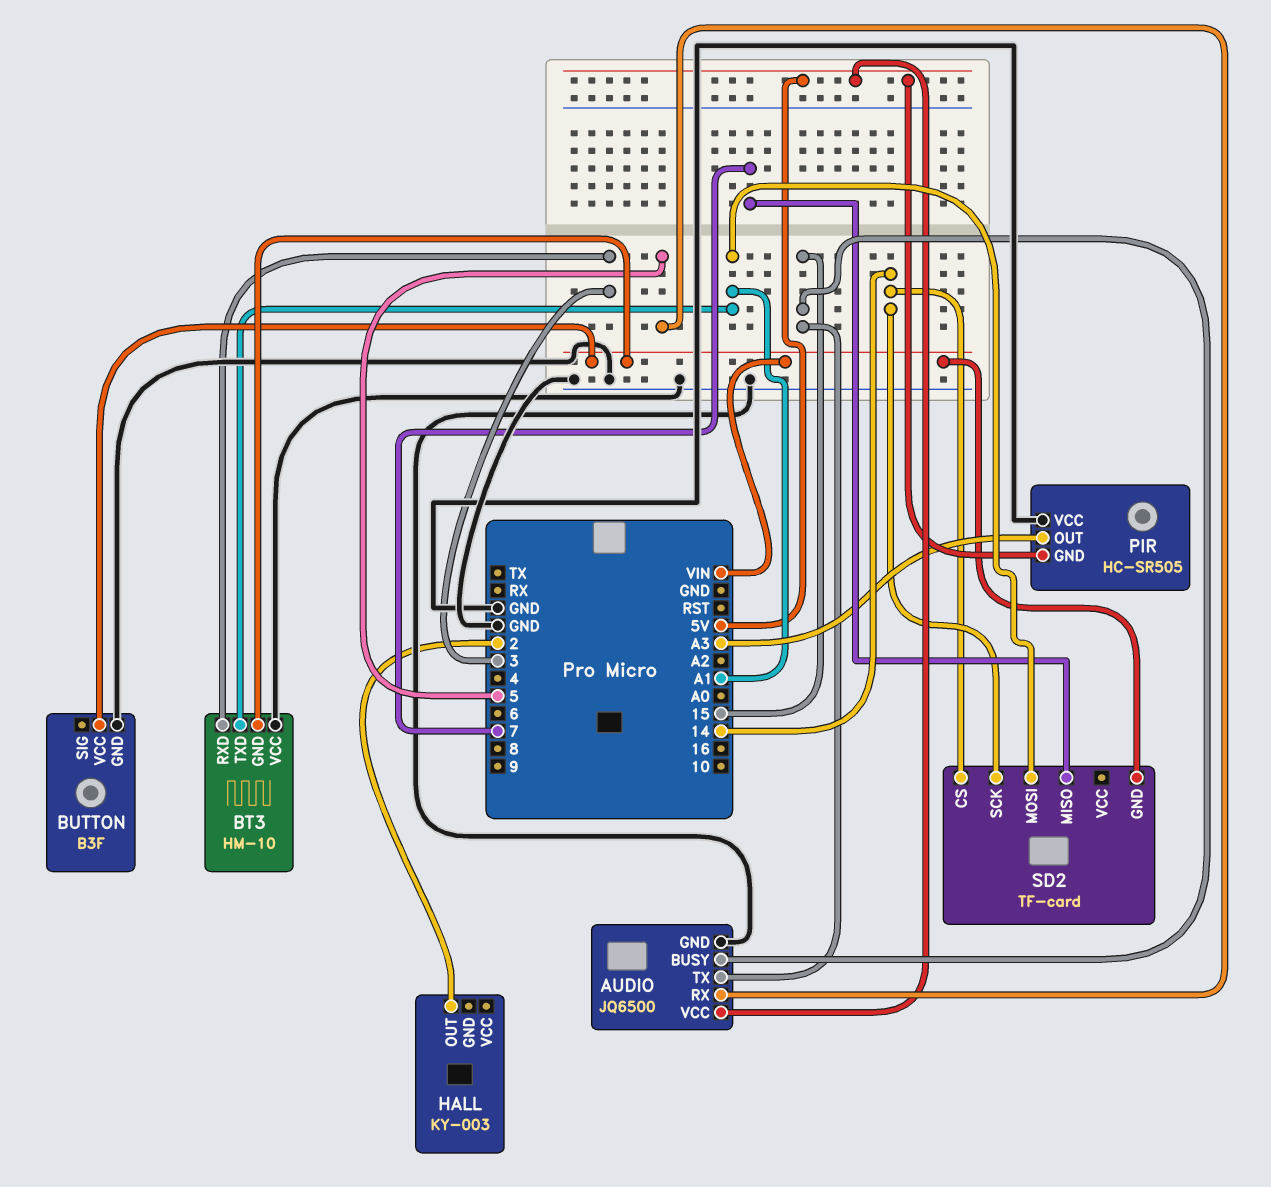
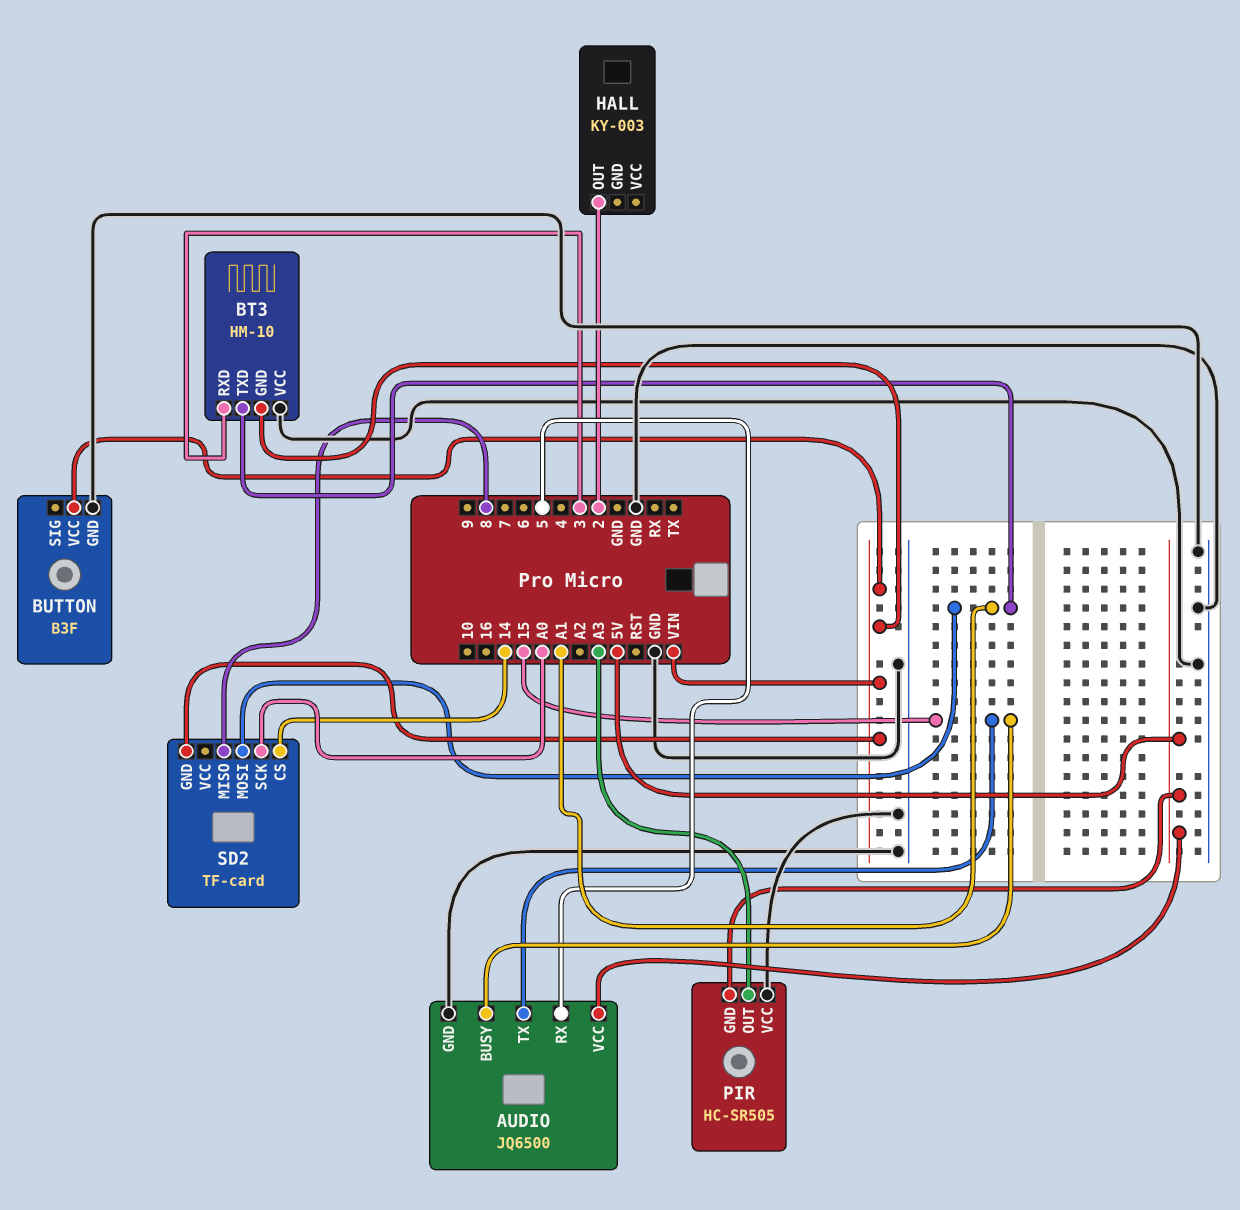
SD2 pin MISO: 7 -> 8
SD2 pin SCK: 14 -> A0

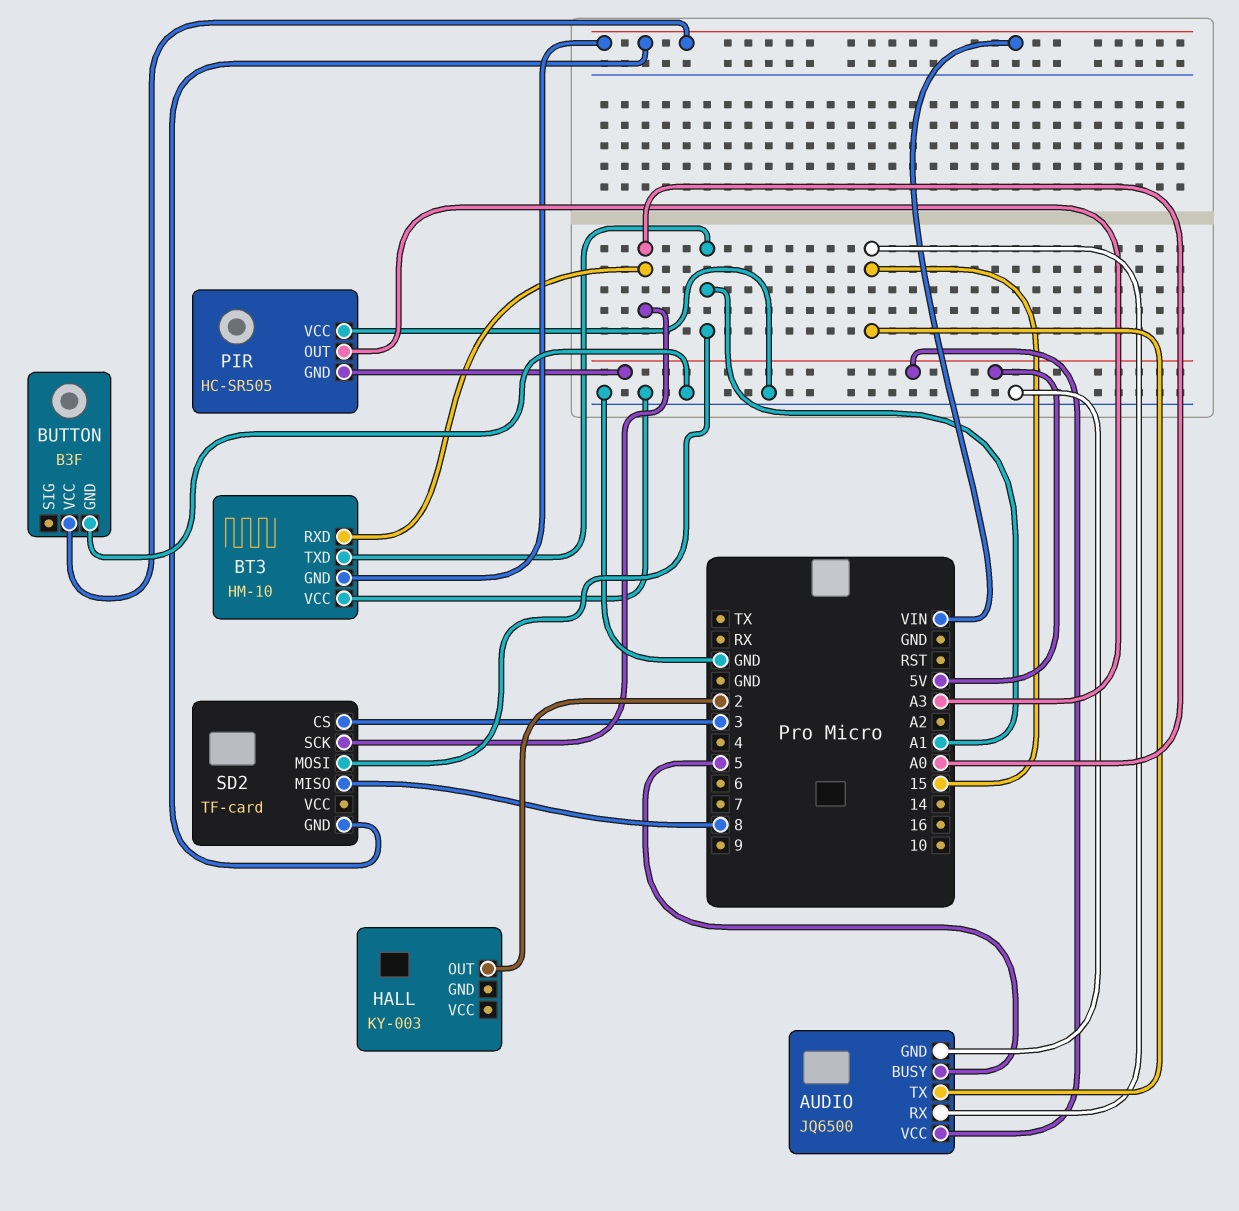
AUDIO pin BUSY: 15 -> 5
AUDIO pin RX: 5 -> 15
BT3 pin RXD: 3 -> A0
SD2 pin CS: 14 -> 3

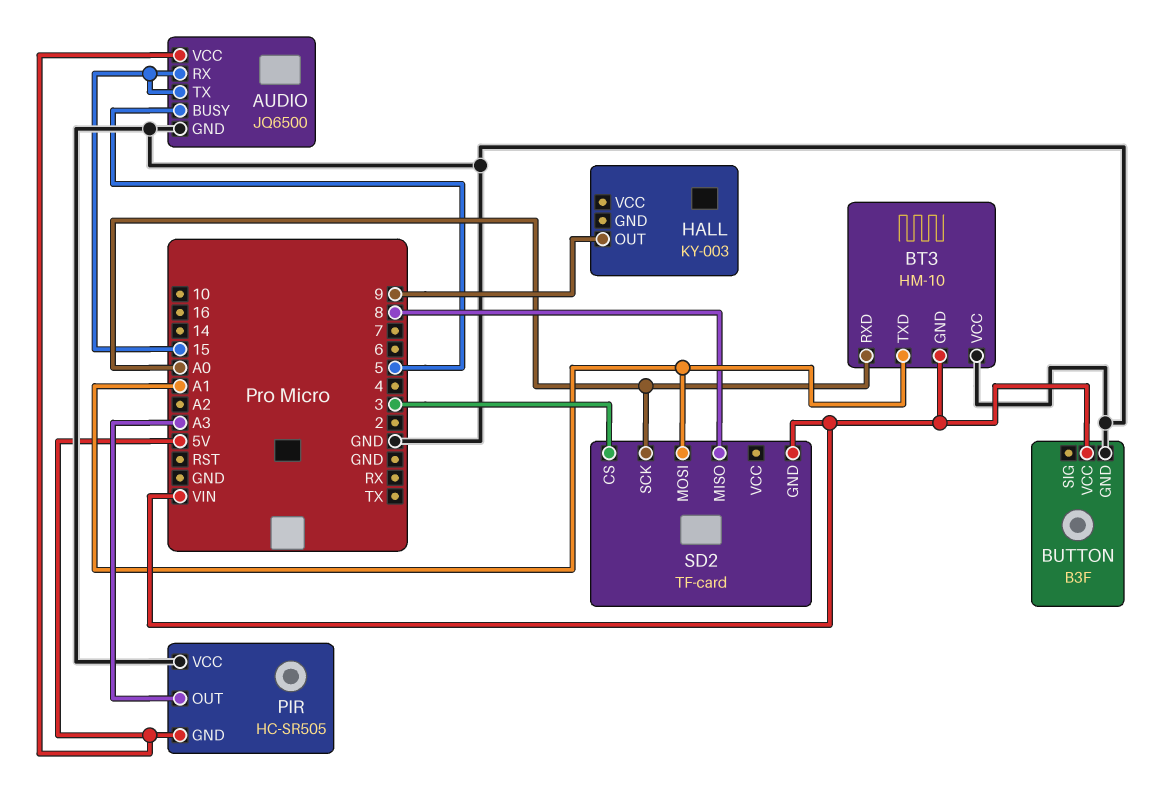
HALL pin OUT: 2 -> 9

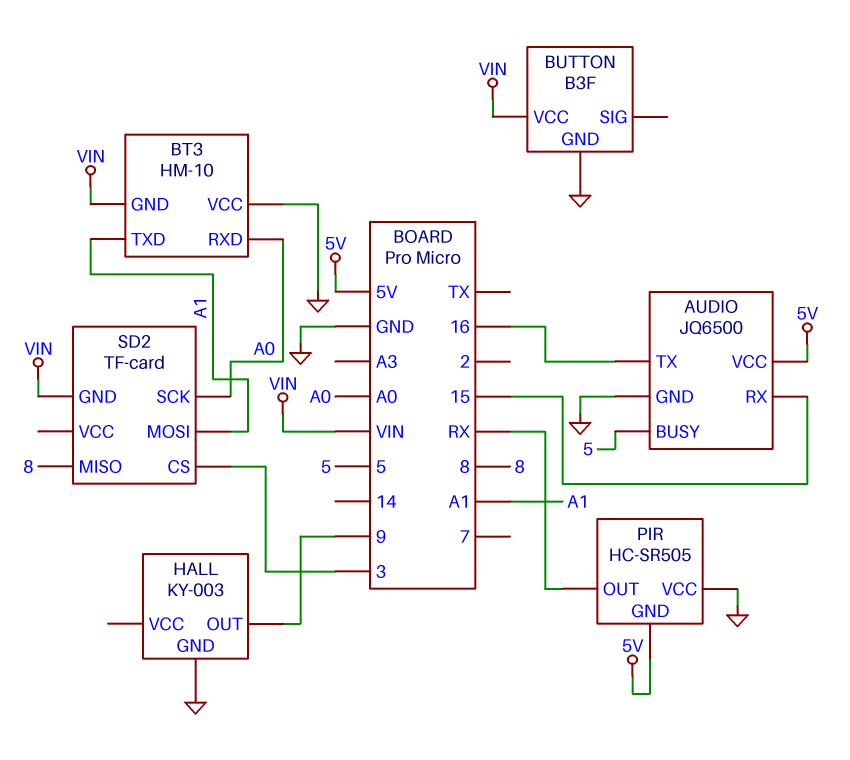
AUDIO pin TX: 15 -> 16
HALL pin GND: none -> GND
PIR pin OUT: A3 -> RX

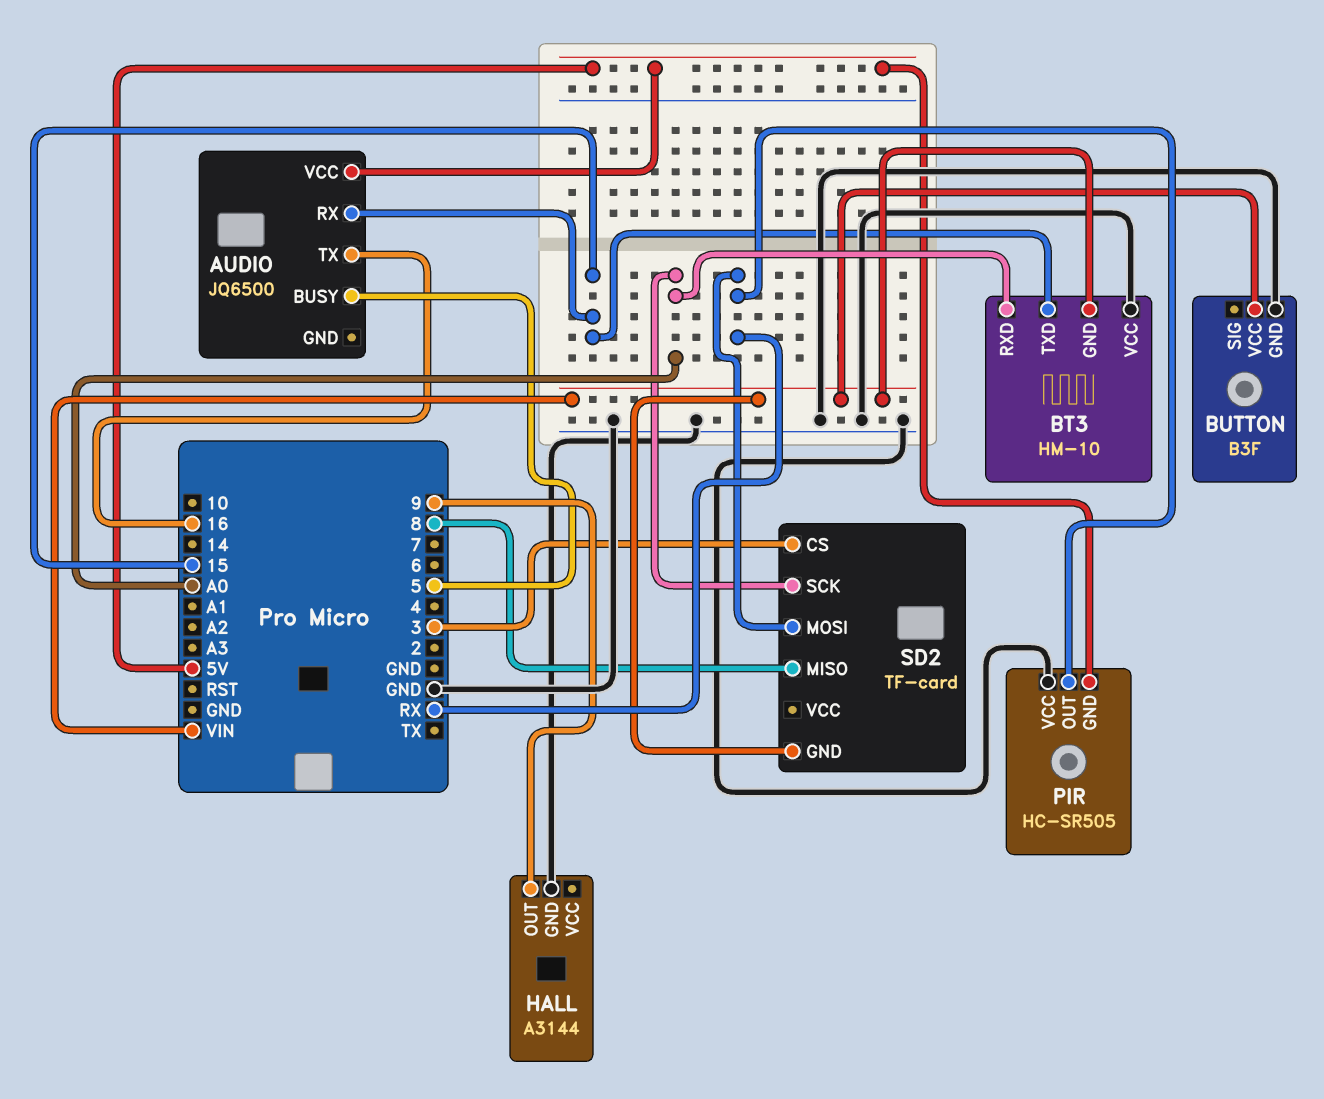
AUDIO pin GND: GND -> none
BT3 pin TXD: A1 -> 15
HALL: KY-003 -> A3144
SD2 pin MOSI: A1 -> RX

